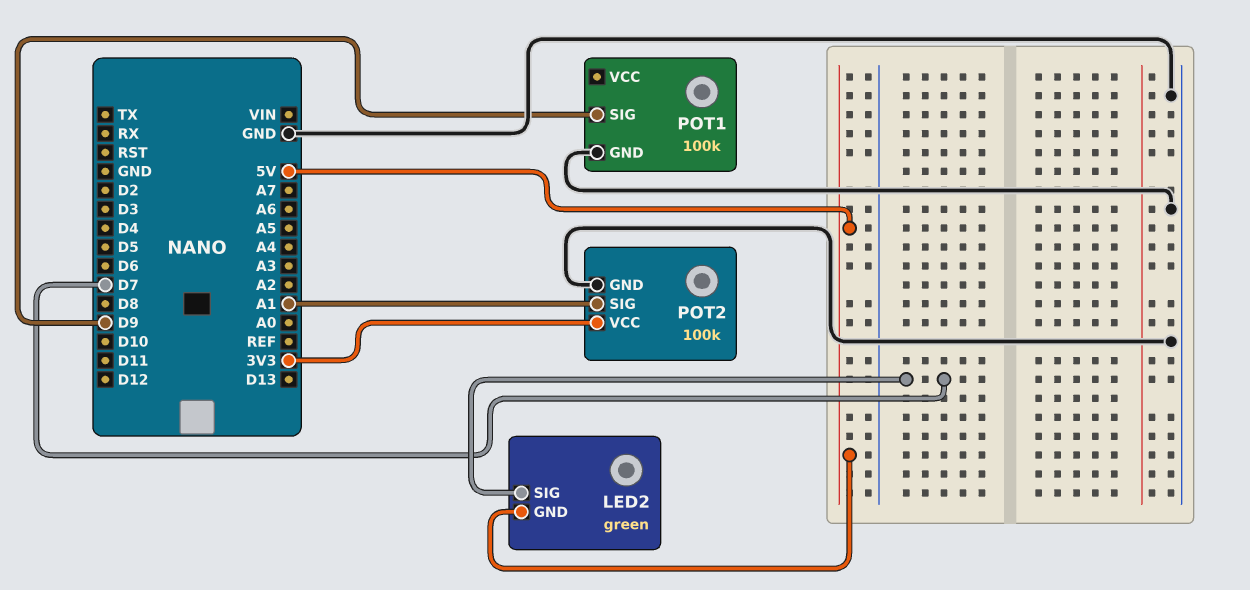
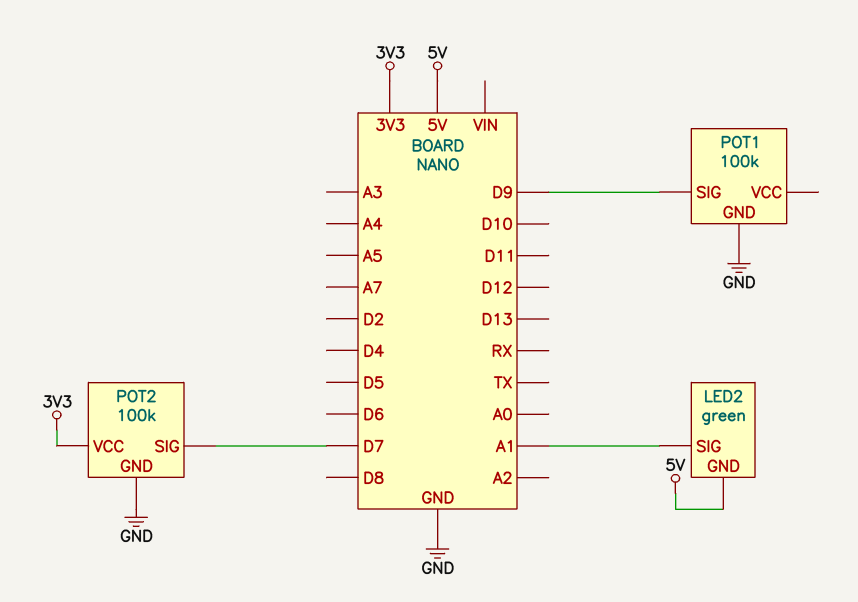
LED2 pin SIG: D7 -> A1
POT2 pin SIG: A1 -> D7

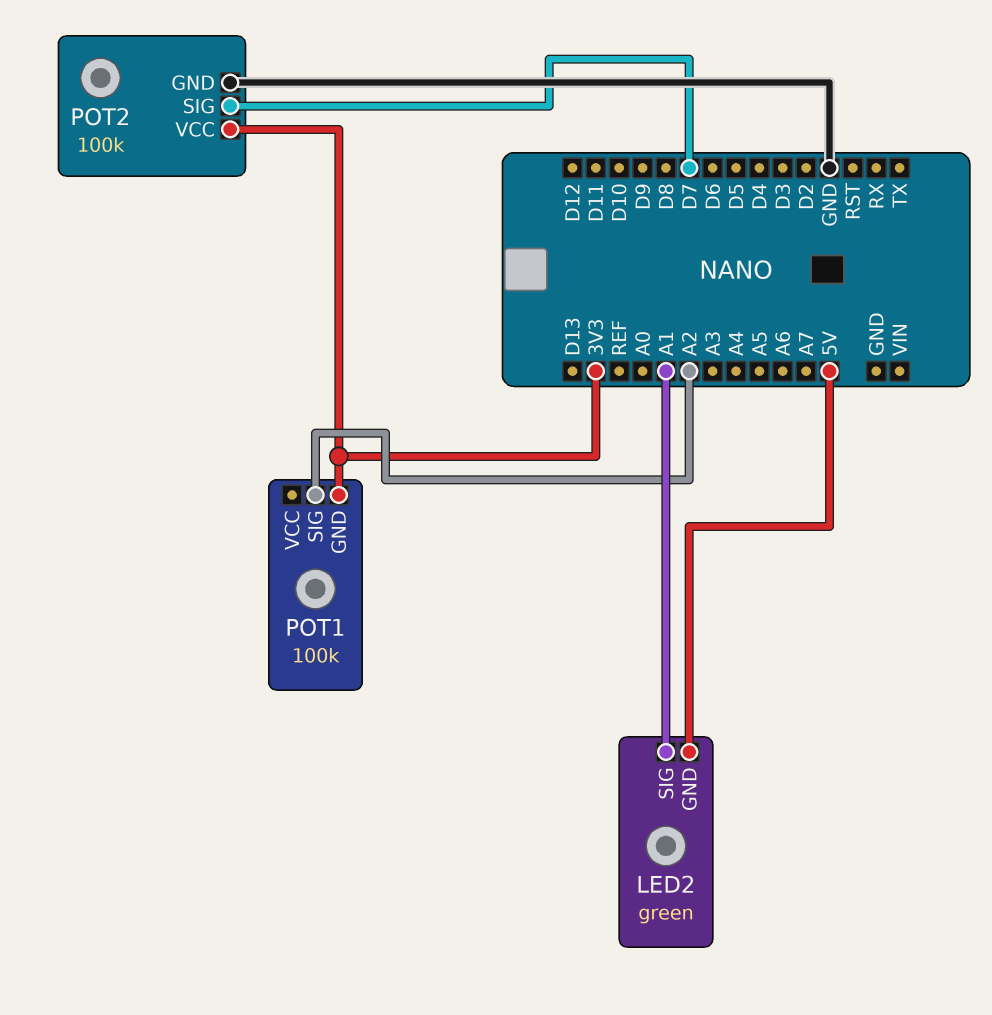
POT1 pin GND: GND -> 3V3
POT1 pin SIG: D9 -> A2

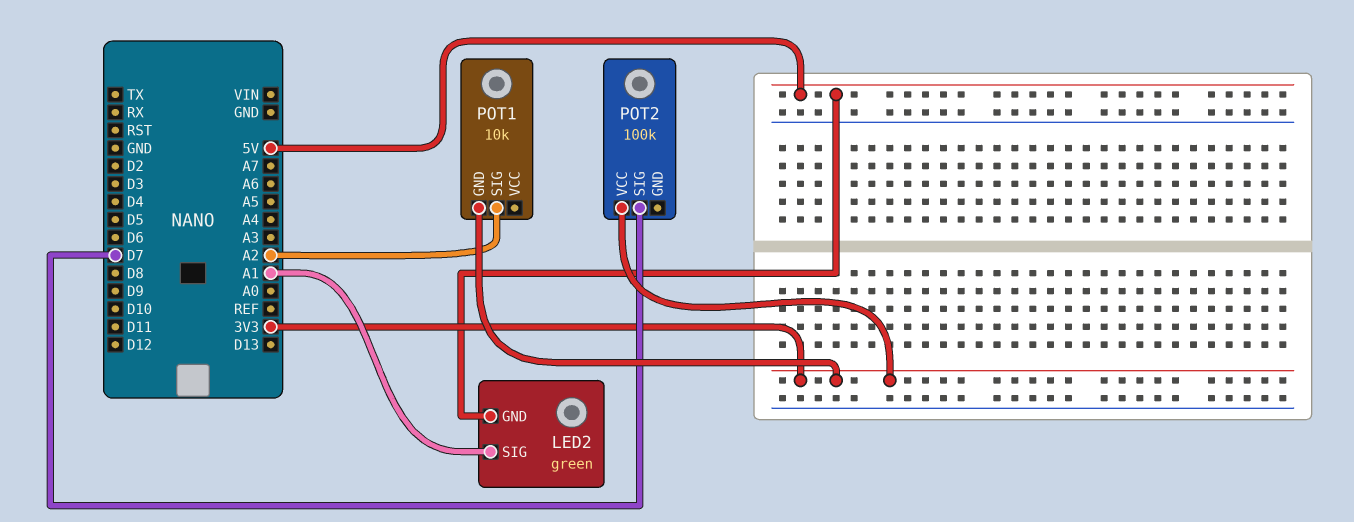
POT1: 100k -> 10k
POT2 pin GND: GND -> none

